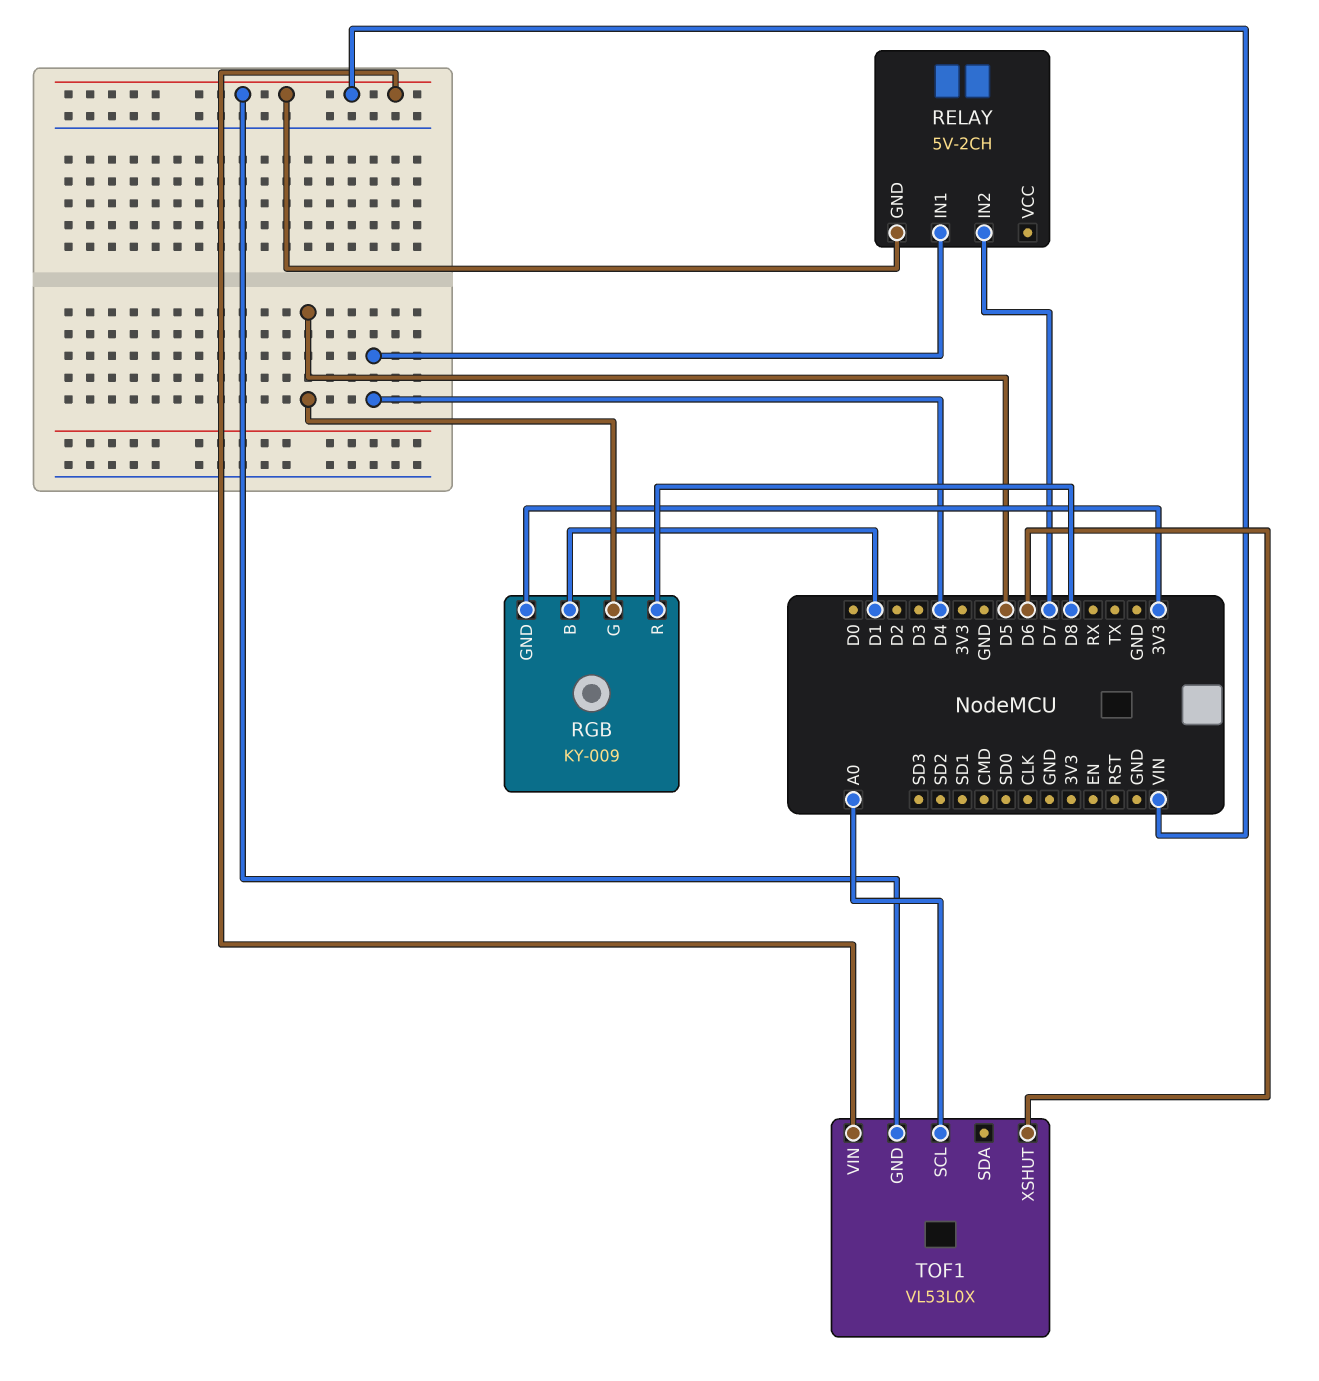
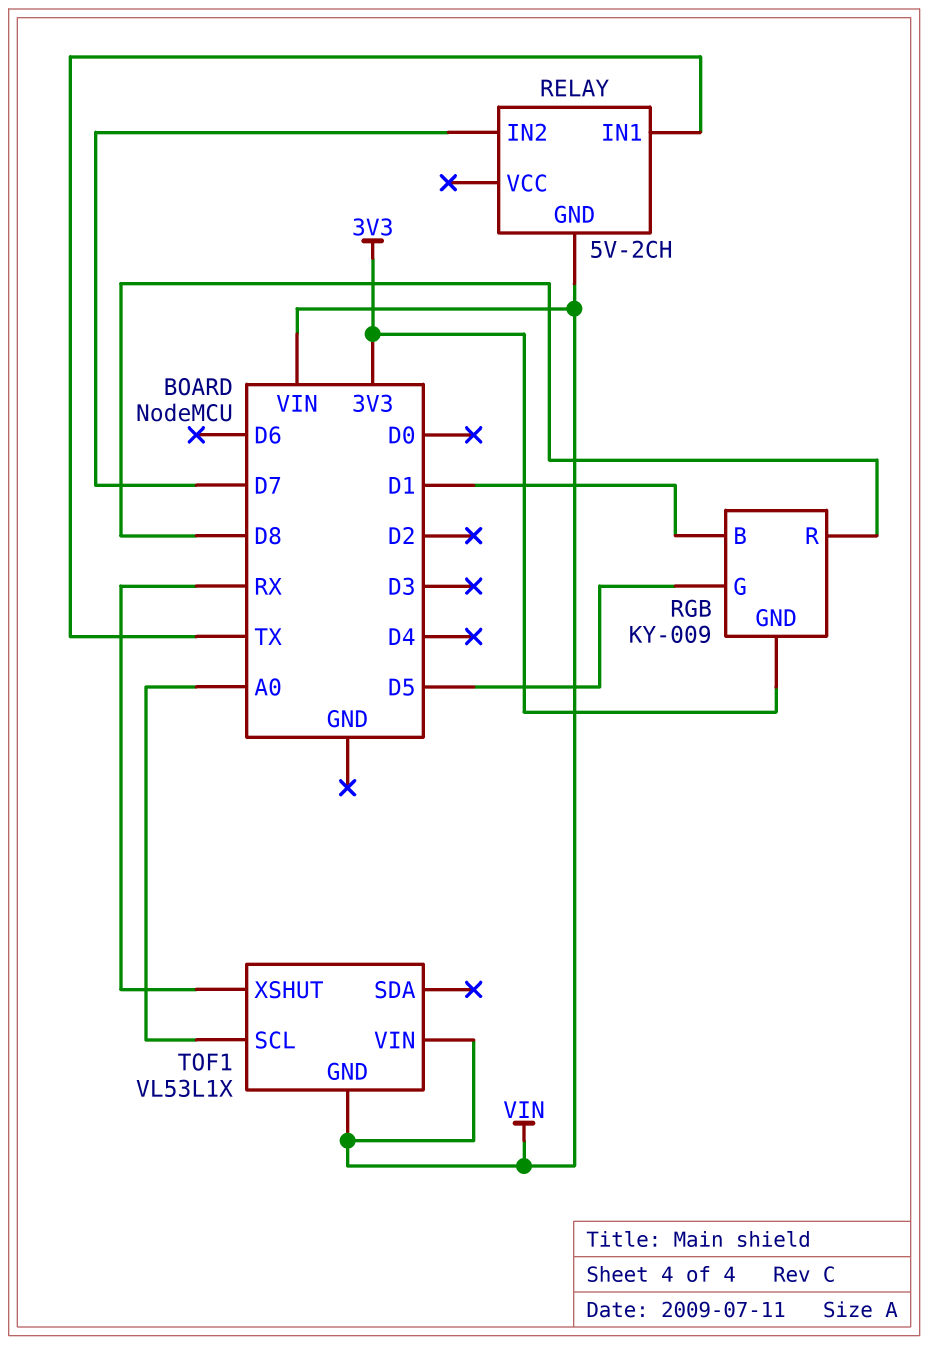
RELAY pin IN1: D4 -> TX
TOF1: VL53L0X -> VL53L1X
TOF1 pin XSHUT: D6 -> RX

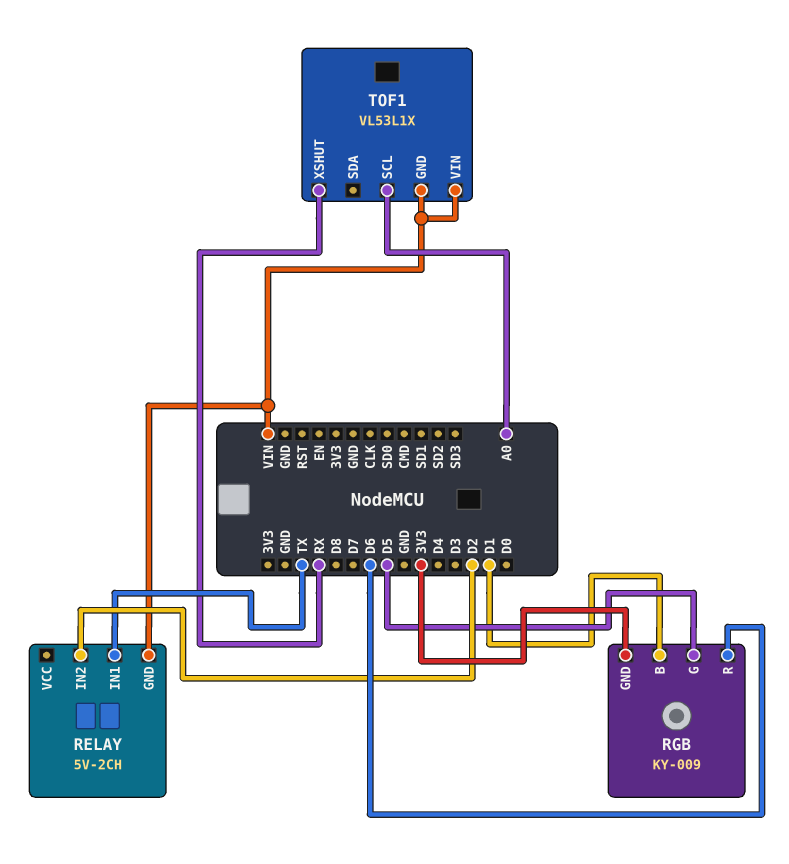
RELAY pin IN2: D7 -> D2
RGB pin R: D8 -> D6

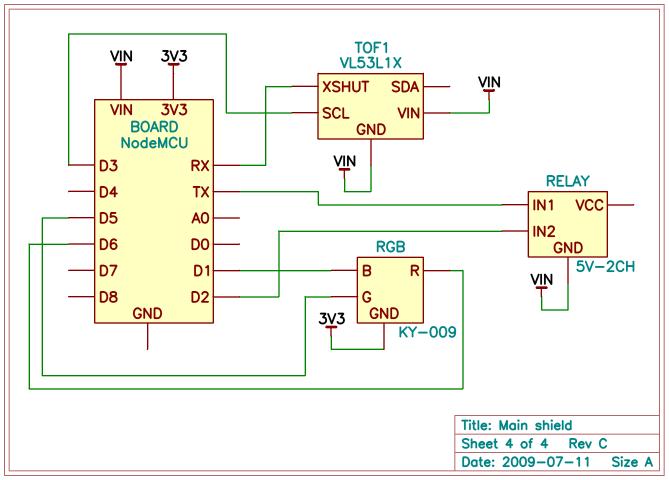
TOF1 pin SCL: A0 -> D3

